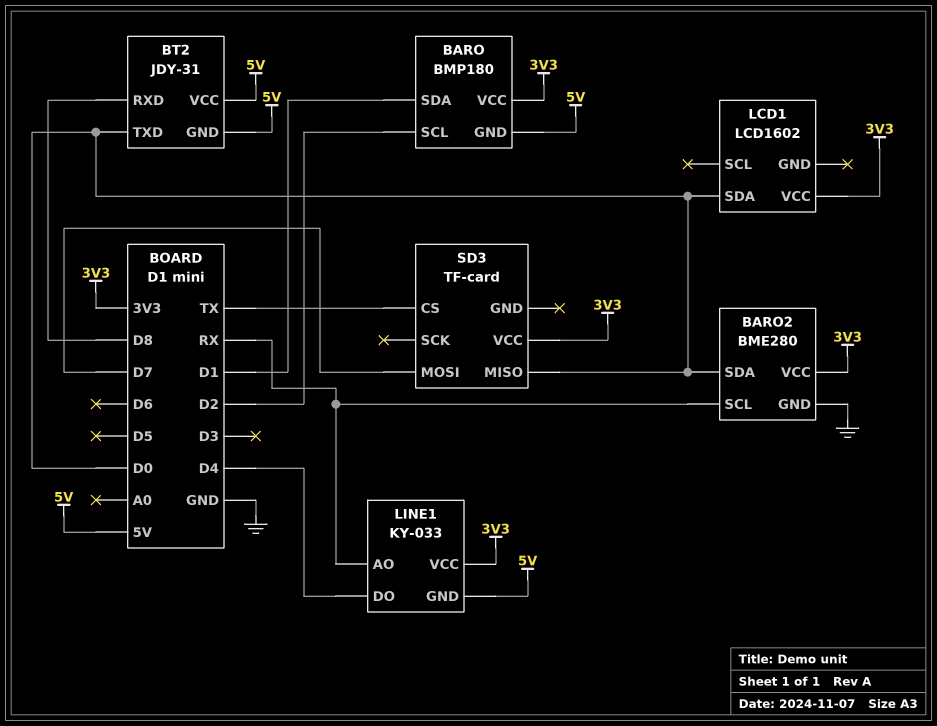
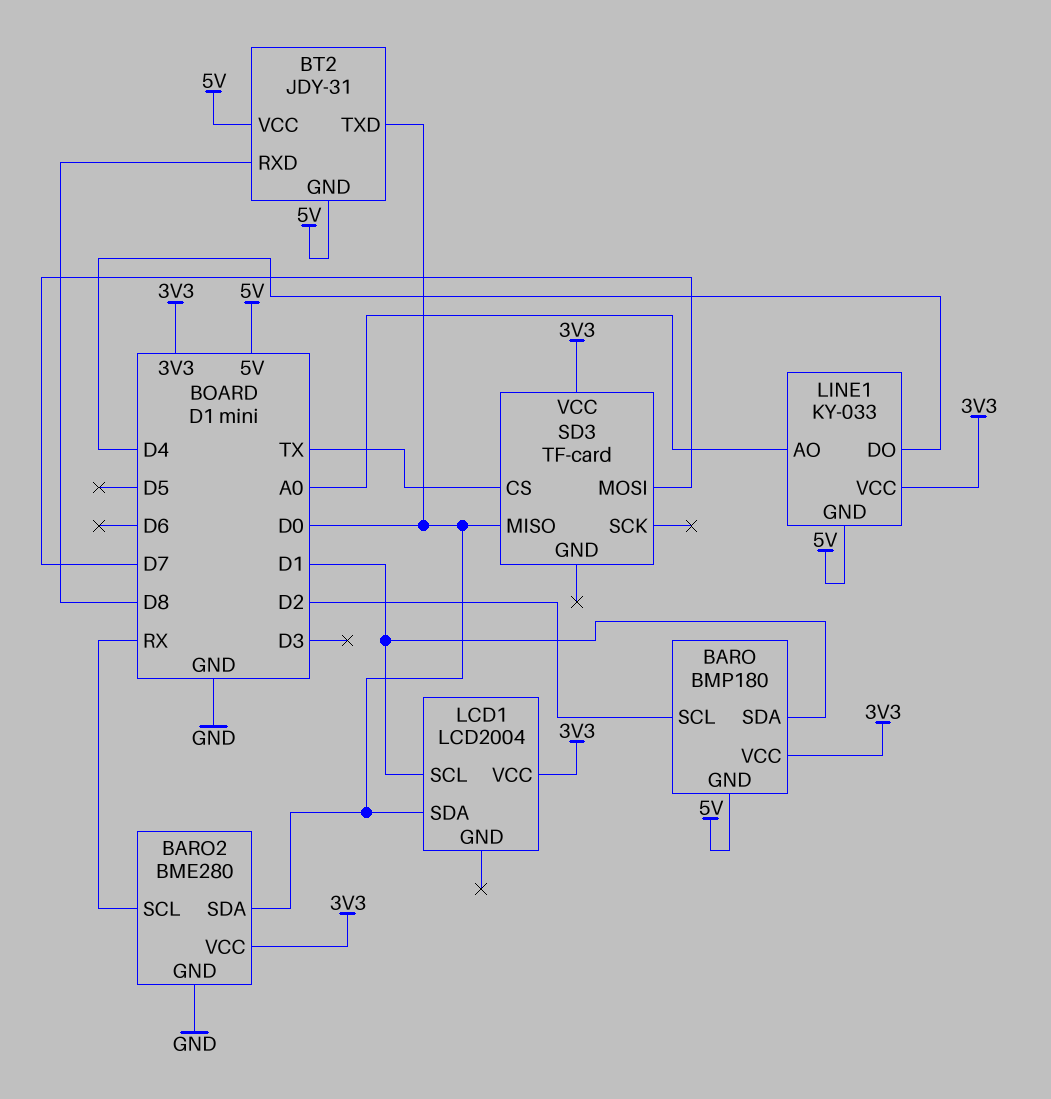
LCD1: LCD1602 -> LCD2004
LCD1 pin SCL: none -> D1
LINE1 pin AO: RX -> A0

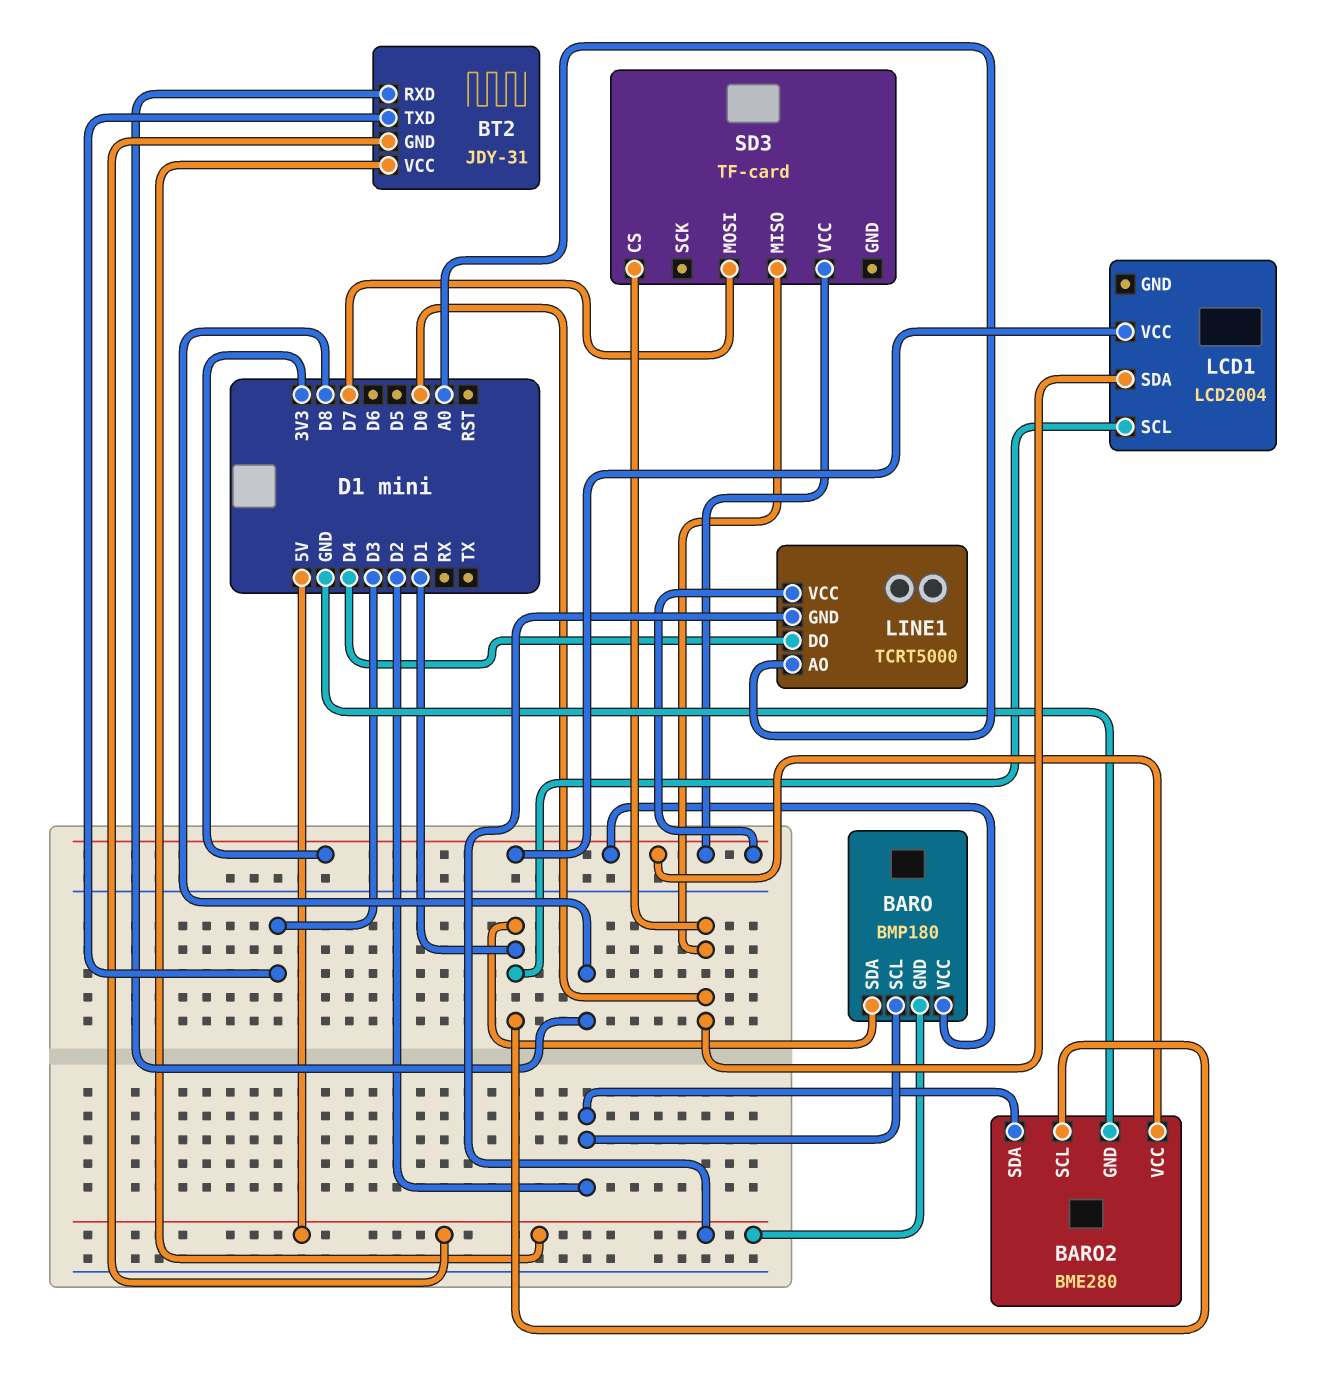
BARO2 pin SCL: RX -> D1
BARO2 pin SDA: D0 -> D2
BT2 pin TXD: D0 -> D3
LINE1: KY-033 -> TCRT5000
SD3 pin CS: TX -> D0

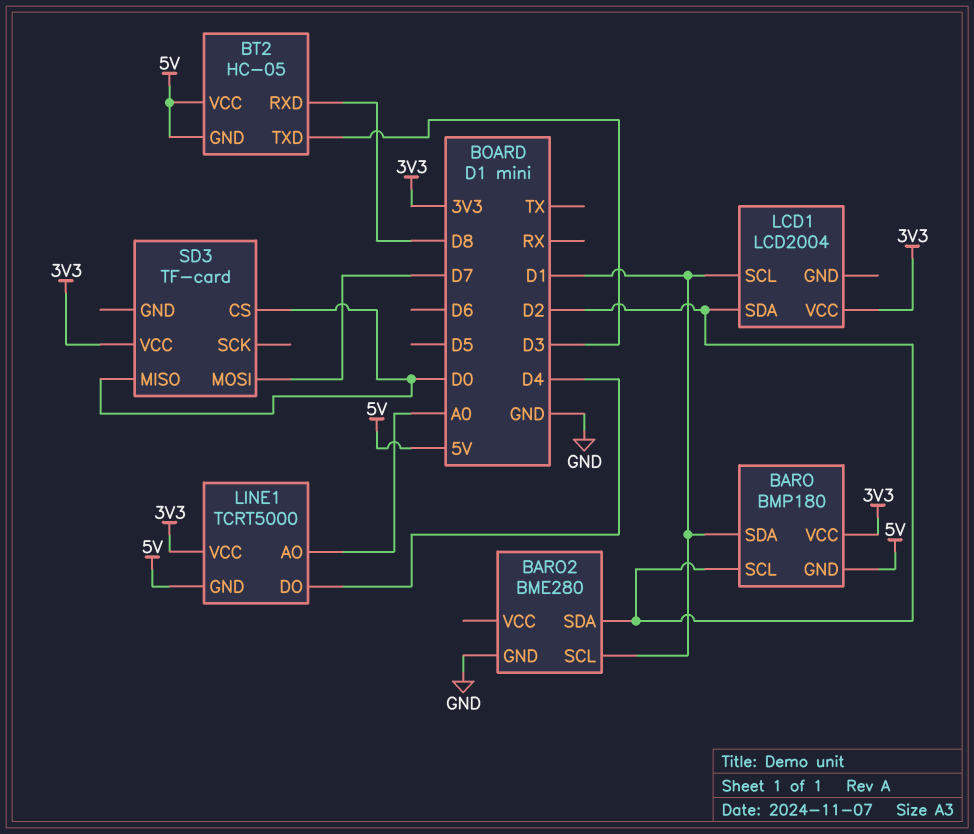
BARO2 pin VCC: 3V3 -> none
BT2: JDY-31 -> HC-05
LCD1 pin SDA: D0 -> D2

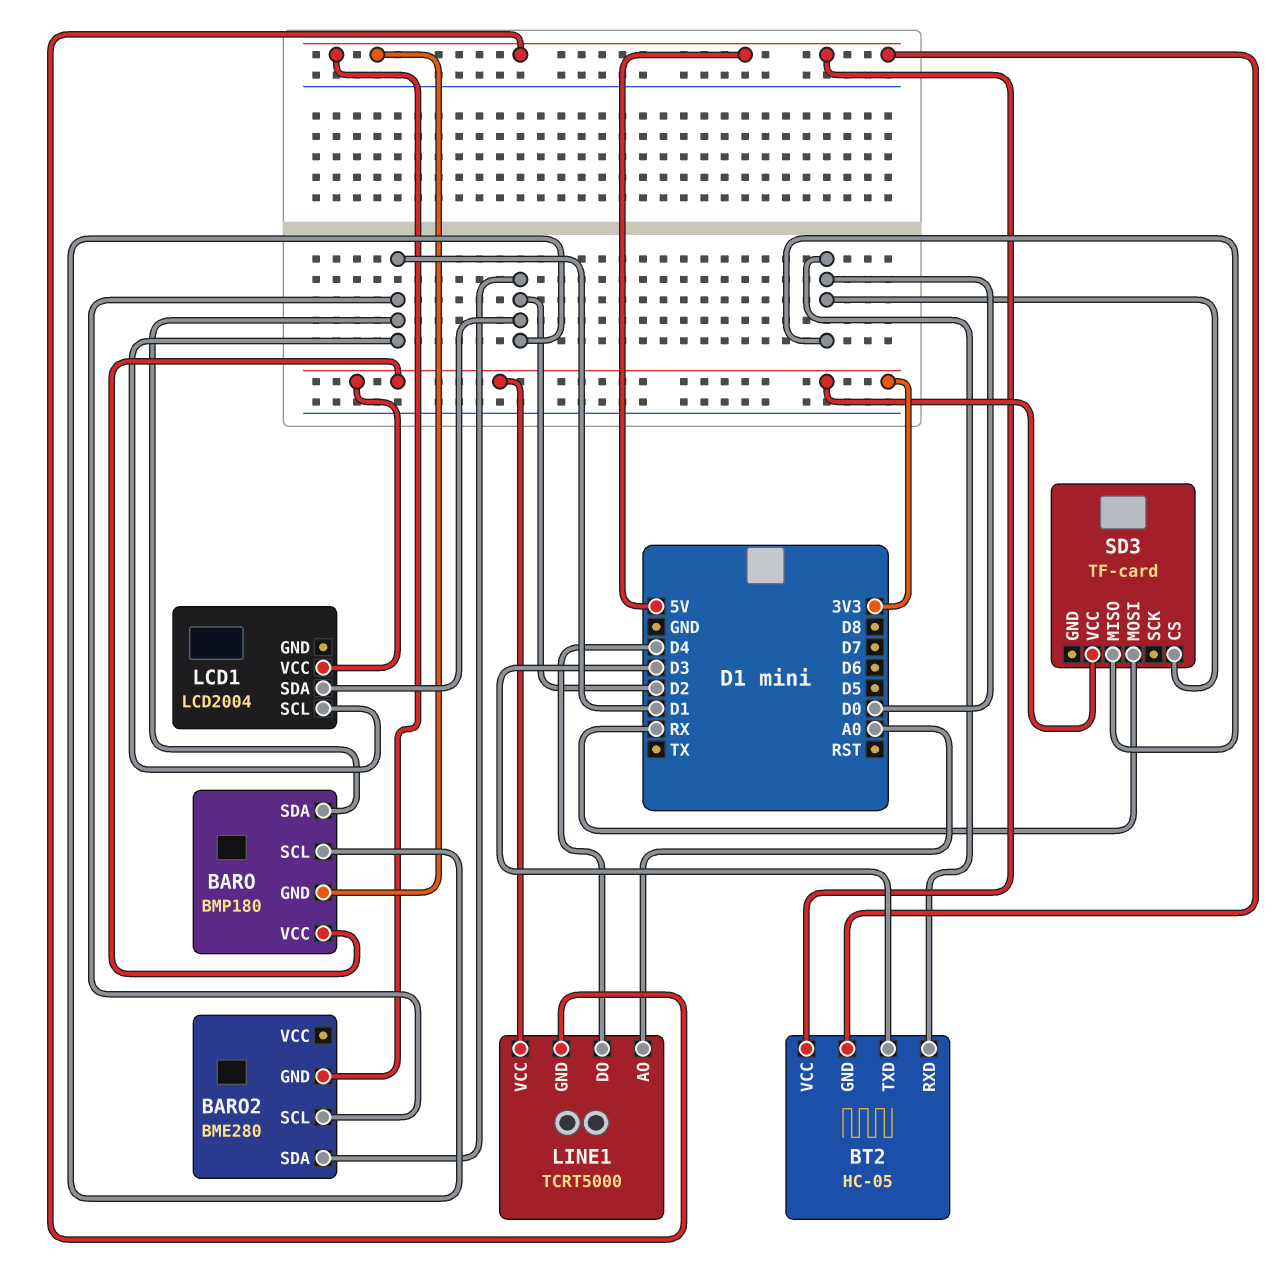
BARO2 pin GND: GND -> 5V
BT2 pin RXD: D8 -> D0
SD3 pin MOSI: D7 -> RX

